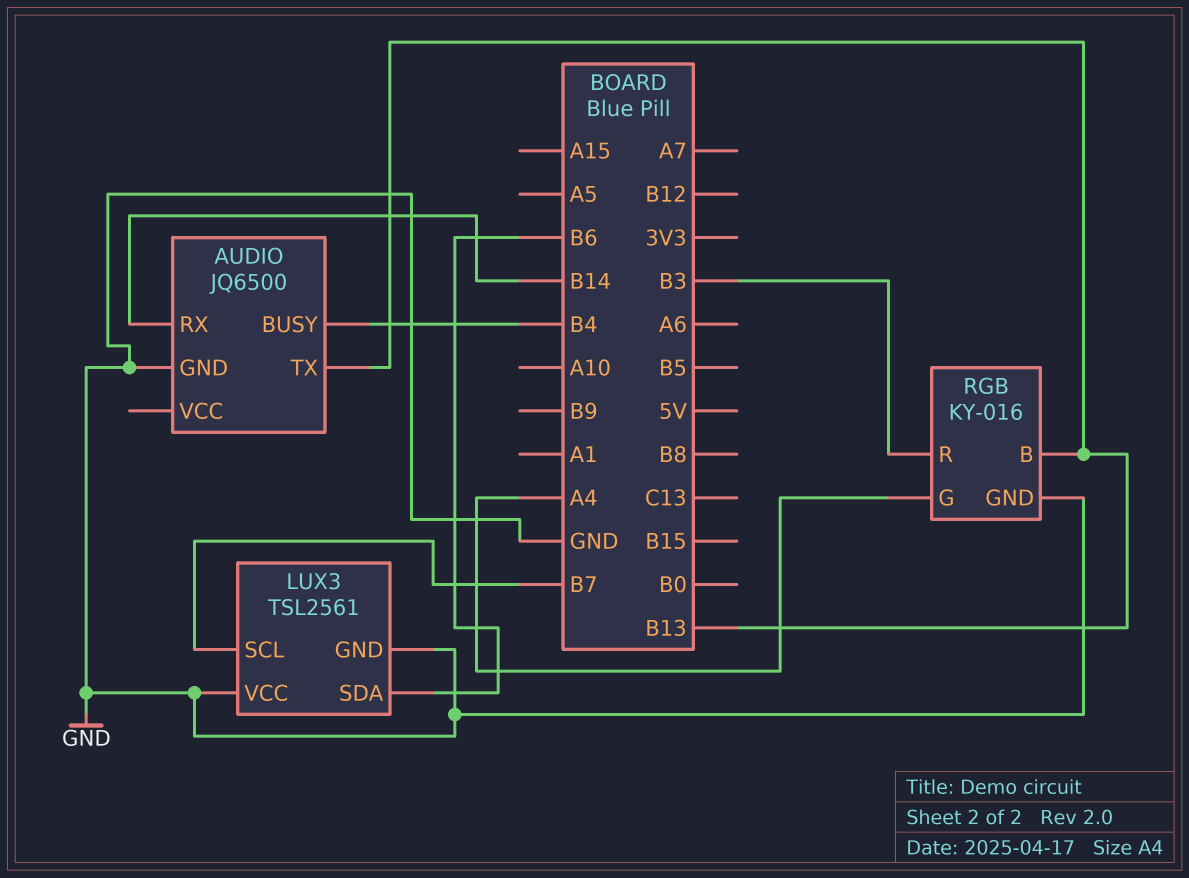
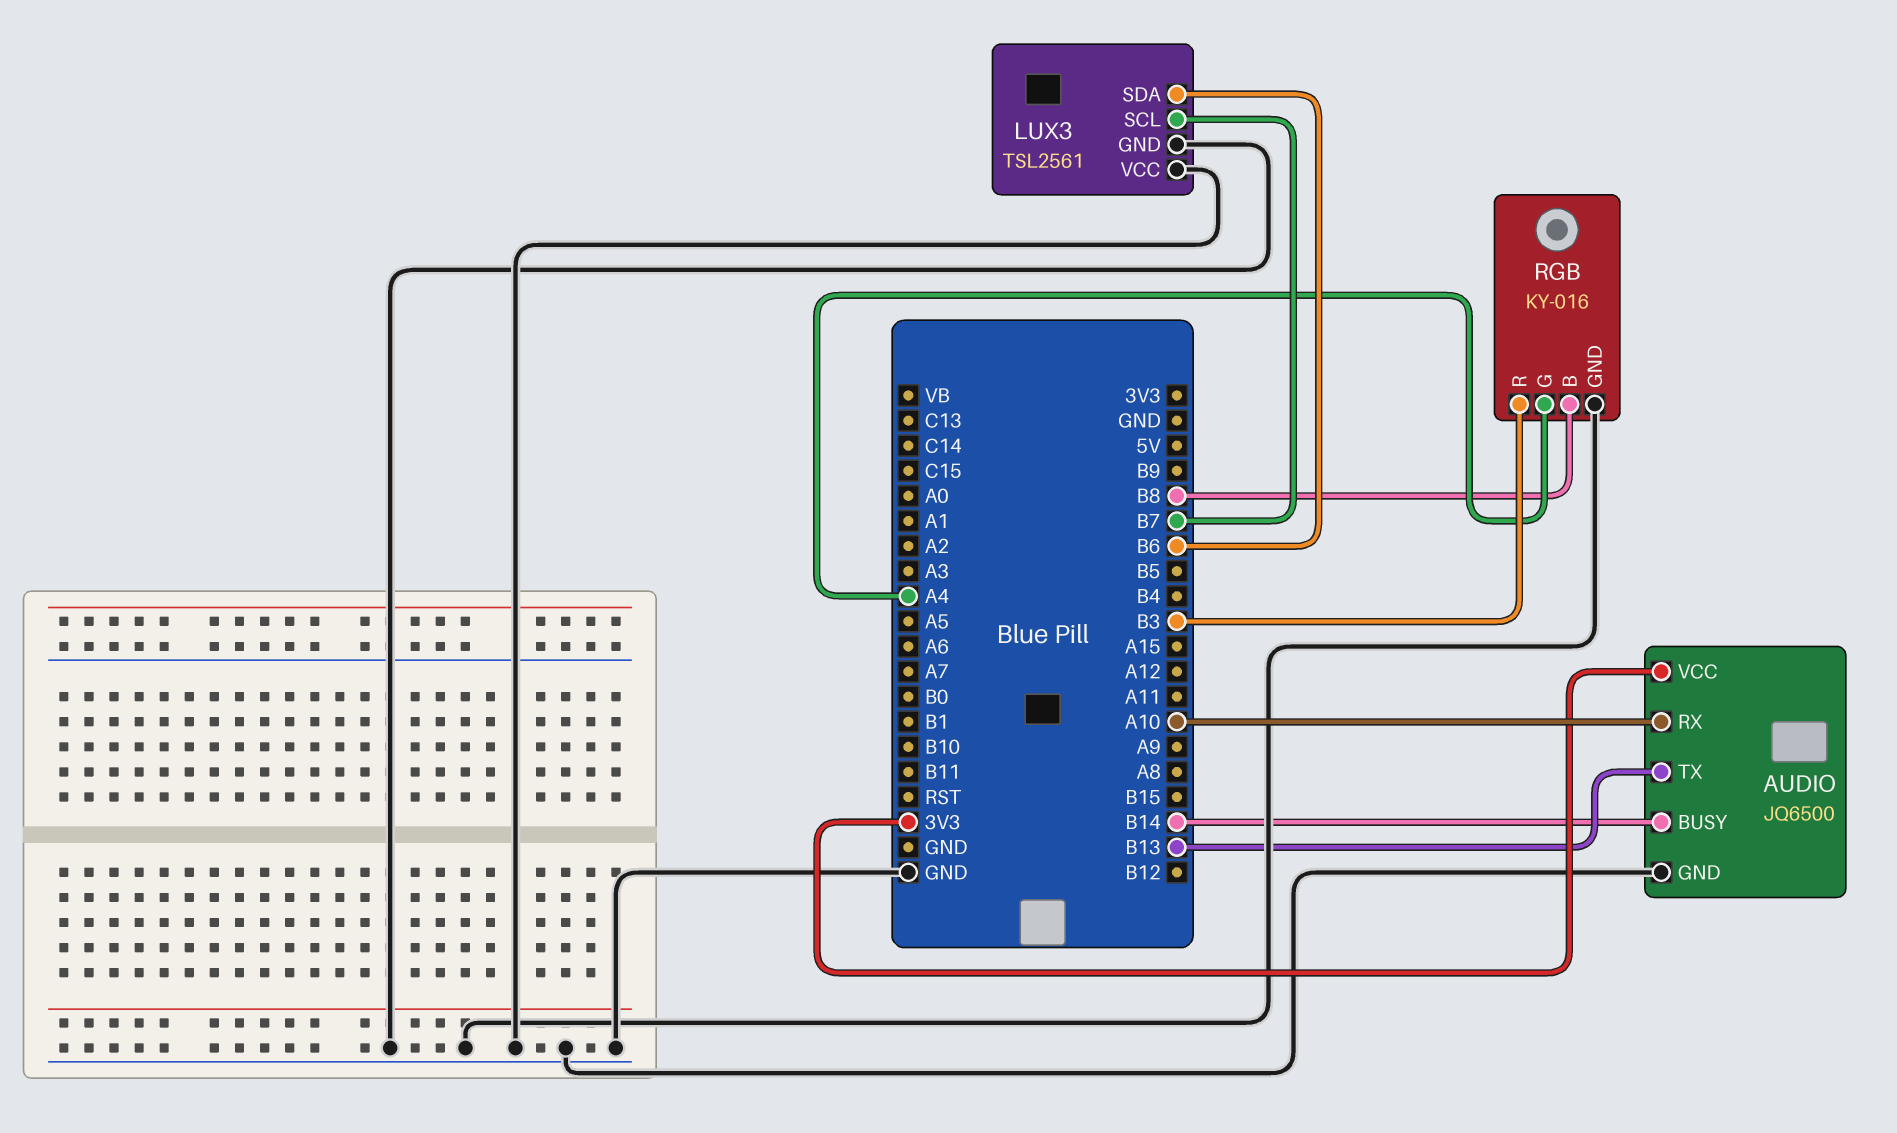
AUDIO pin BUSY: B4 -> B14
AUDIO pin RX: B14 -> A10
AUDIO pin VCC: none -> 3V3
RGB pin B: B13 -> B8

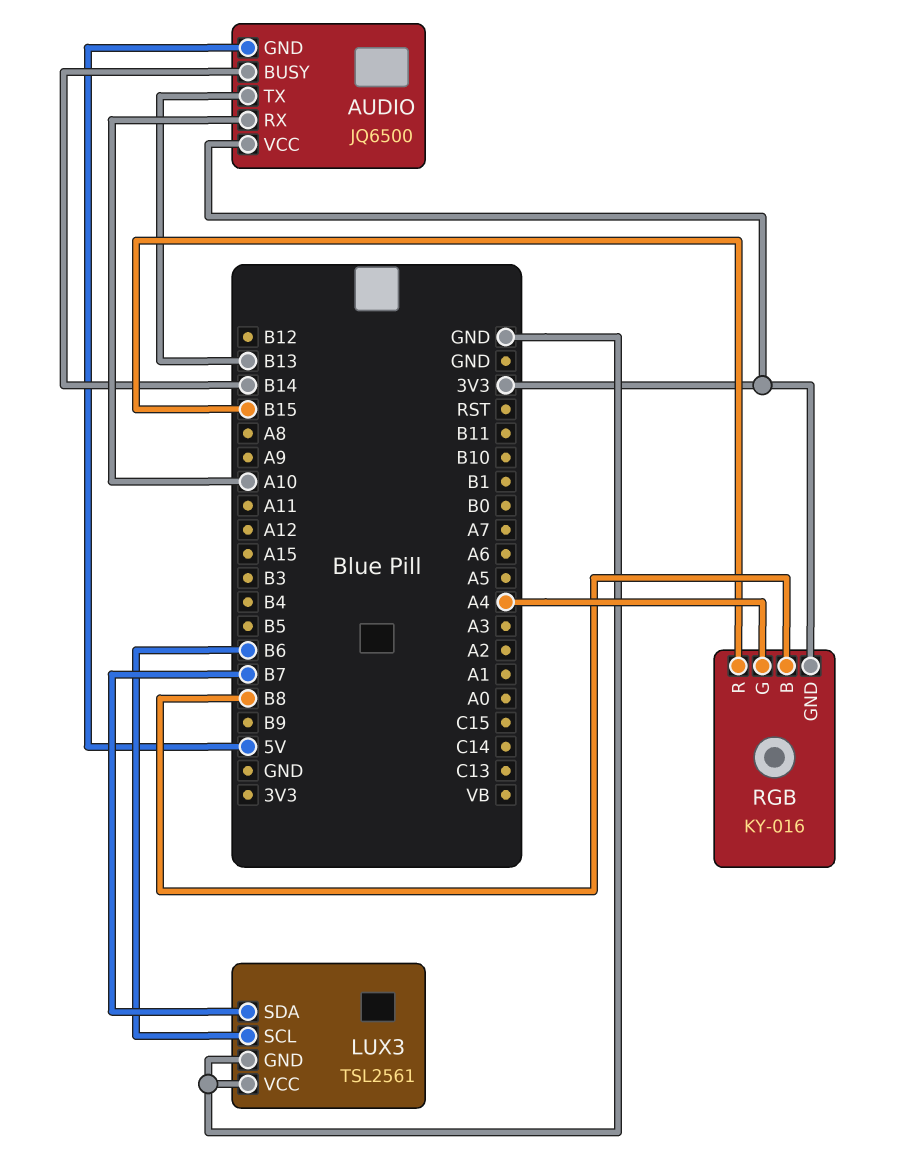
AUDIO pin GND: GND -> 5V
LUX3 pin SCL: B7 -> B6
LUX3 pin SDA: B6 -> B7
RGB pin GND: GND -> 3V3
RGB pin R: B3 -> B15

